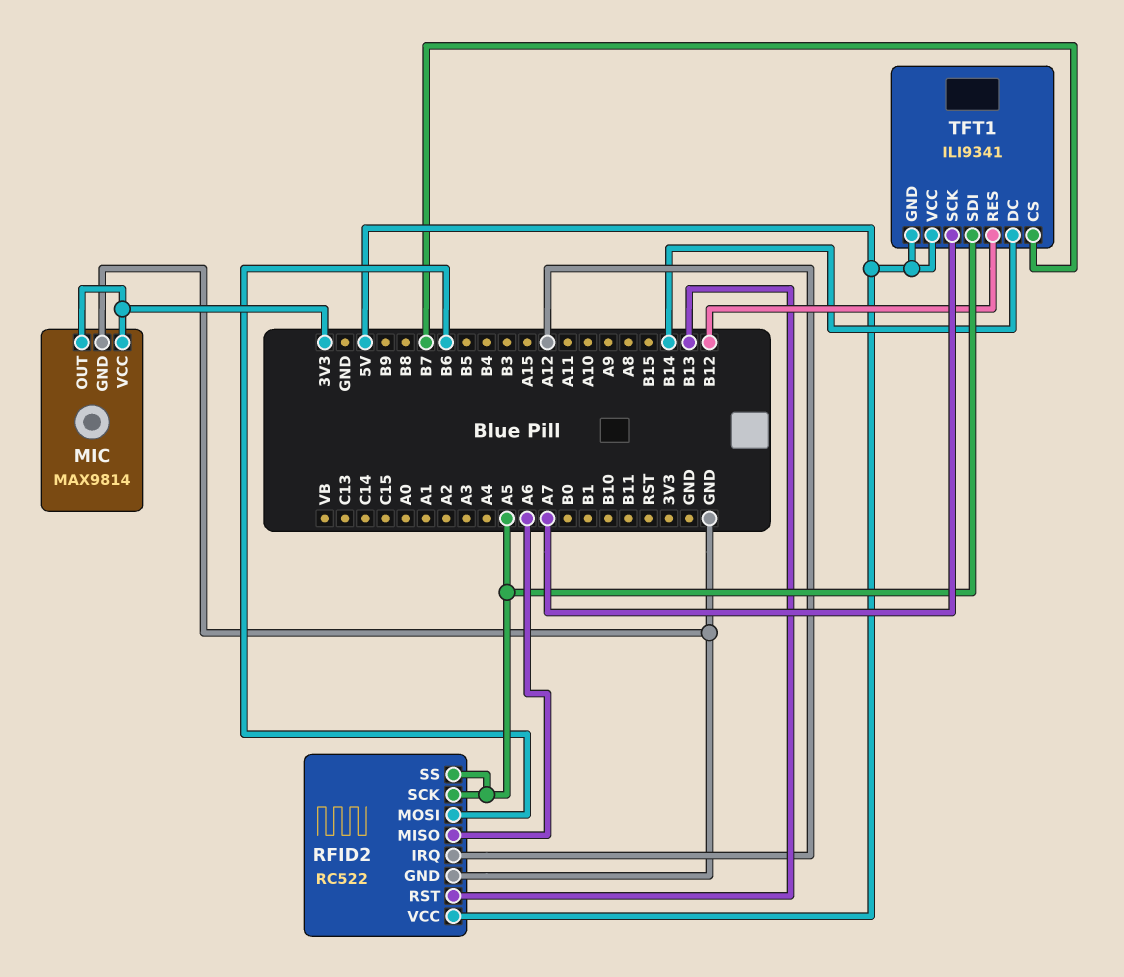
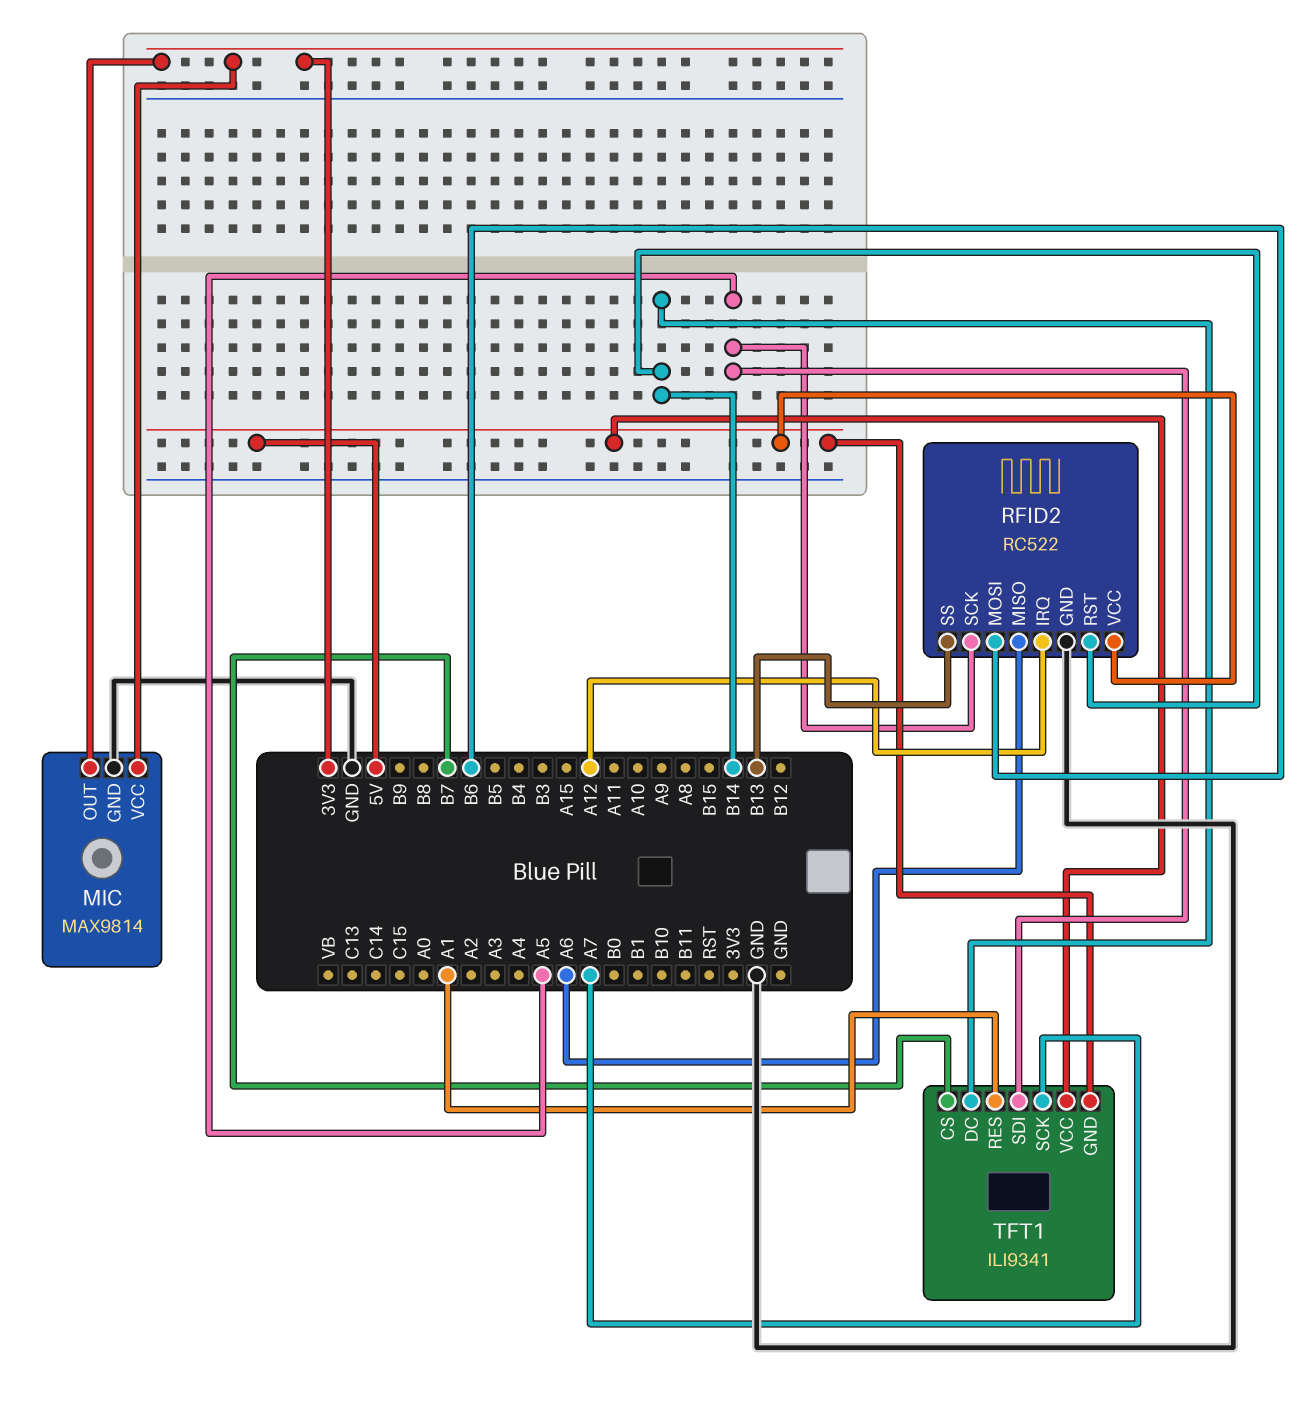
RFID2 pin RST: B13 -> B14
RFID2 pin SS: A5 -> B13
TFT1 pin RES: B12 -> A1

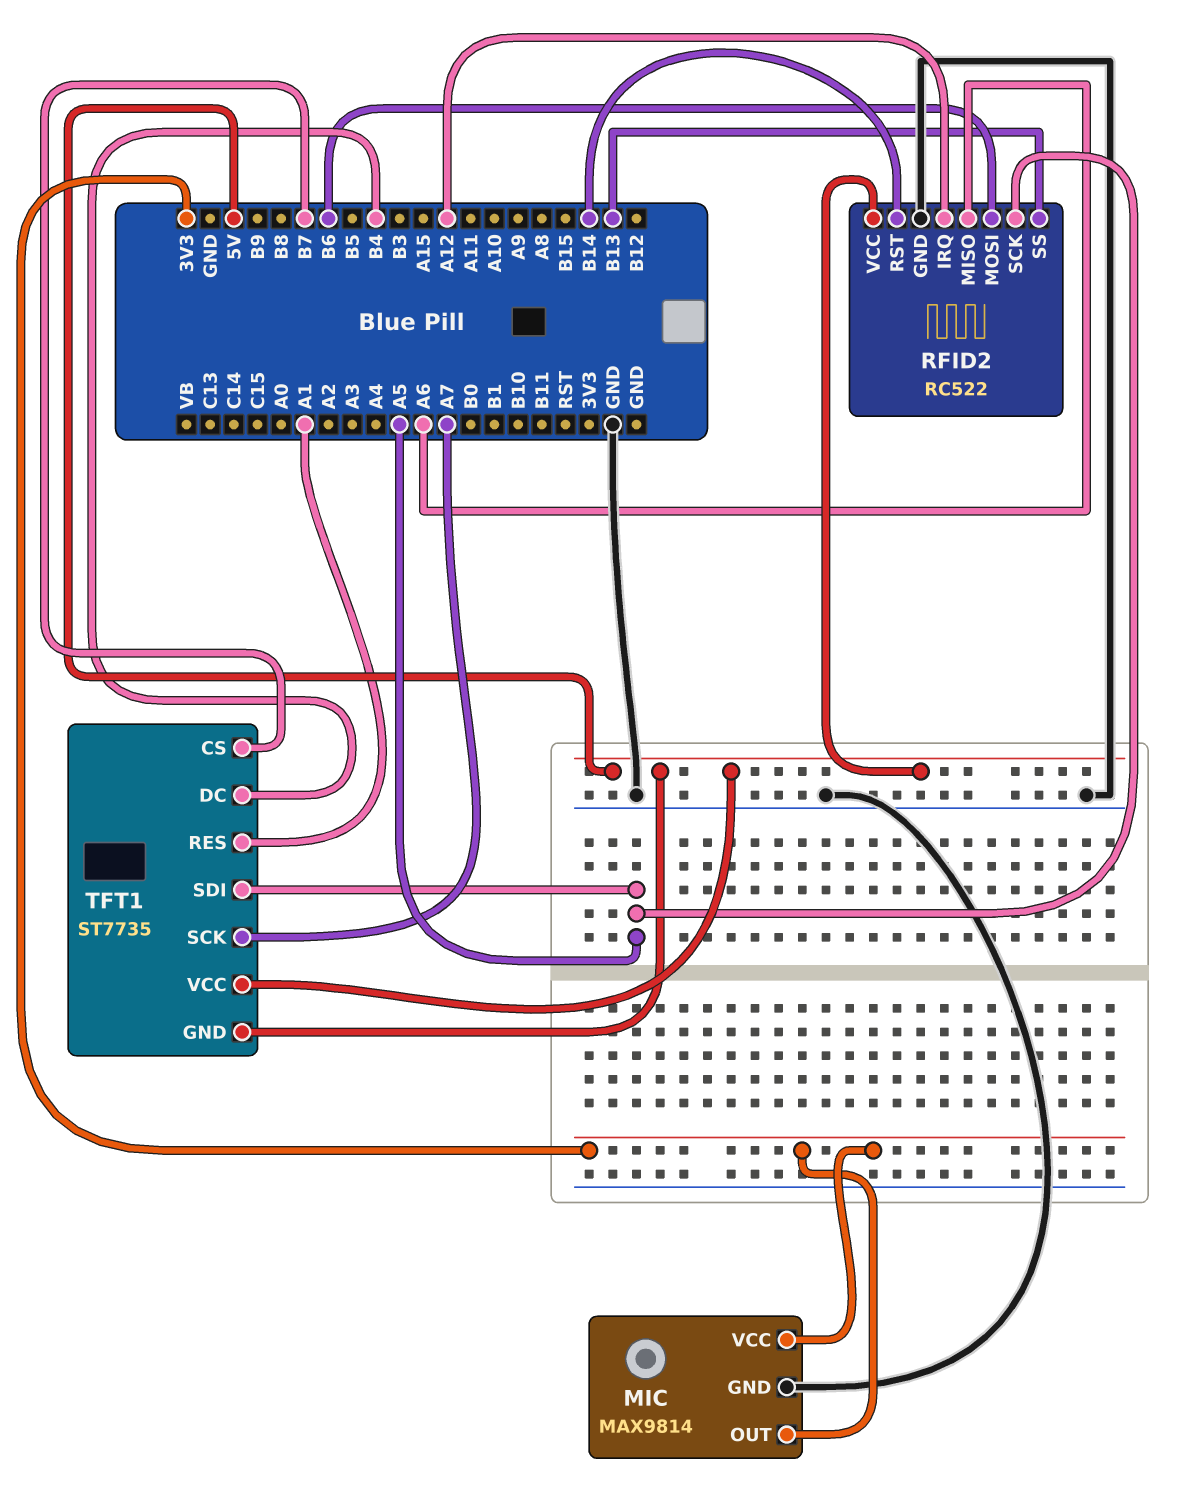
TFT1: ILI9341 -> ST7735
TFT1 pin DC: B14 -> B4

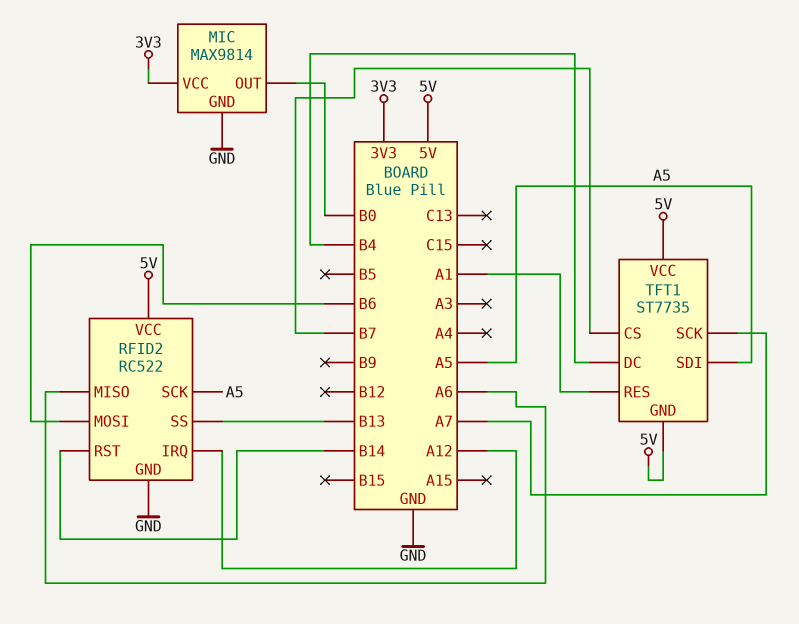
MIC pin OUT: 3V3 -> B0

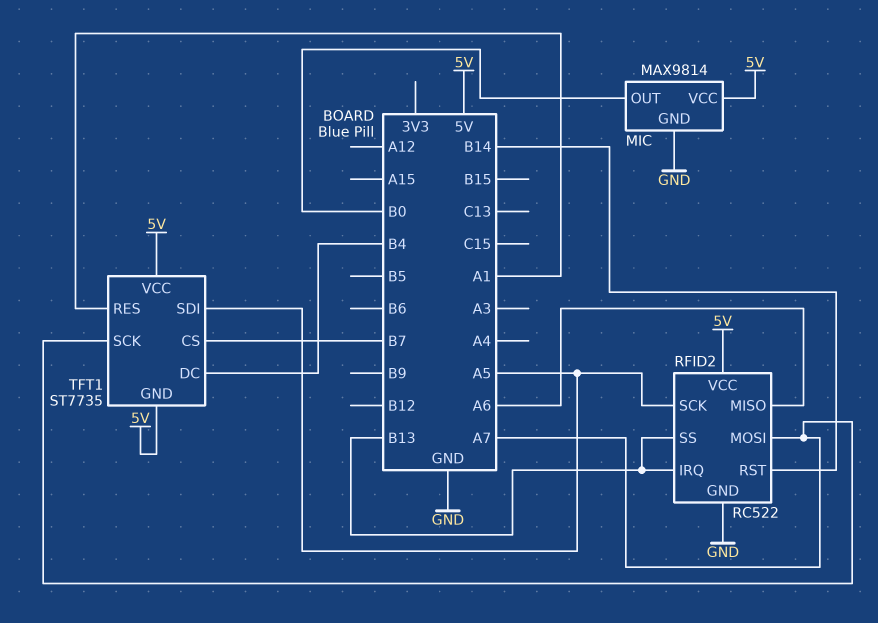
MIC pin VCC: 3V3 -> 5V
RFID2 pin IRQ: A12 -> B13
RFID2 pin MOSI: B6 -> A7

